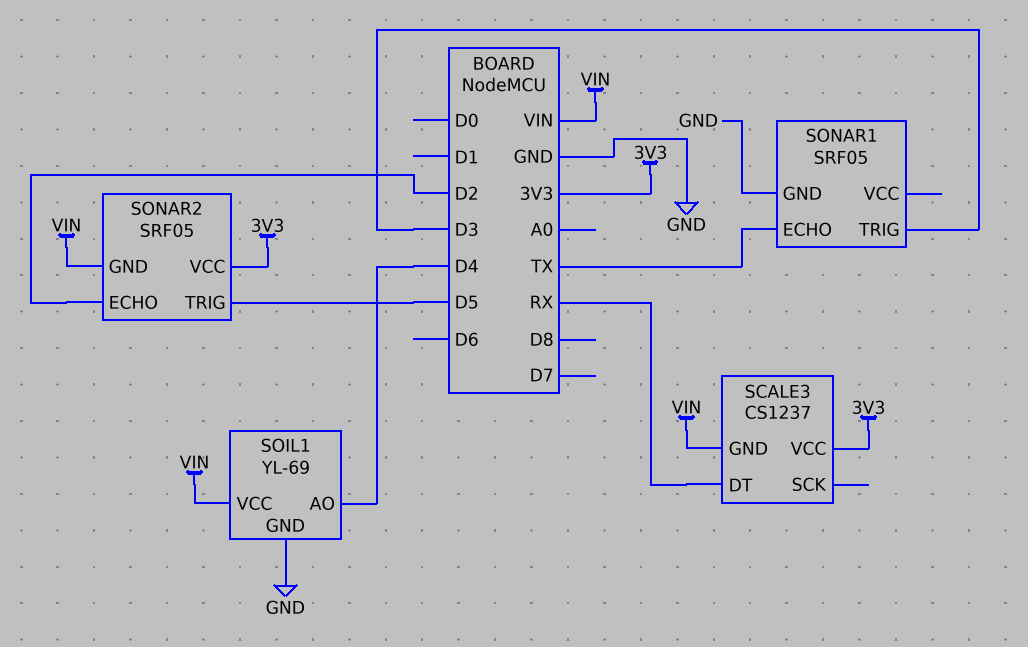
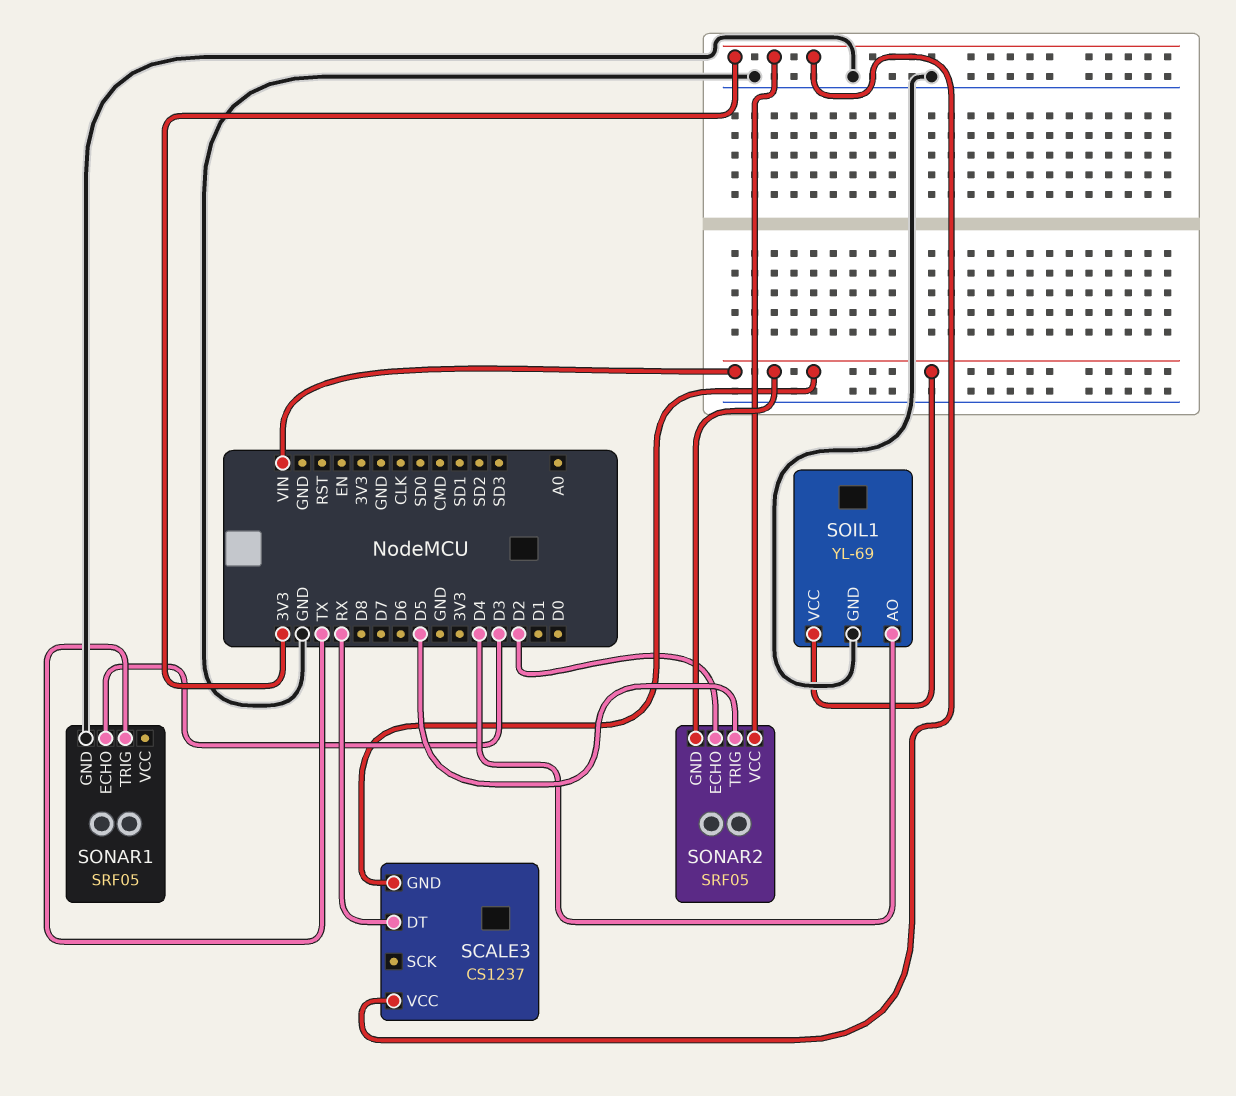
SONAR1 pin ECHO: TX -> D3
SONAR1 pin TRIG: D3 -> TX

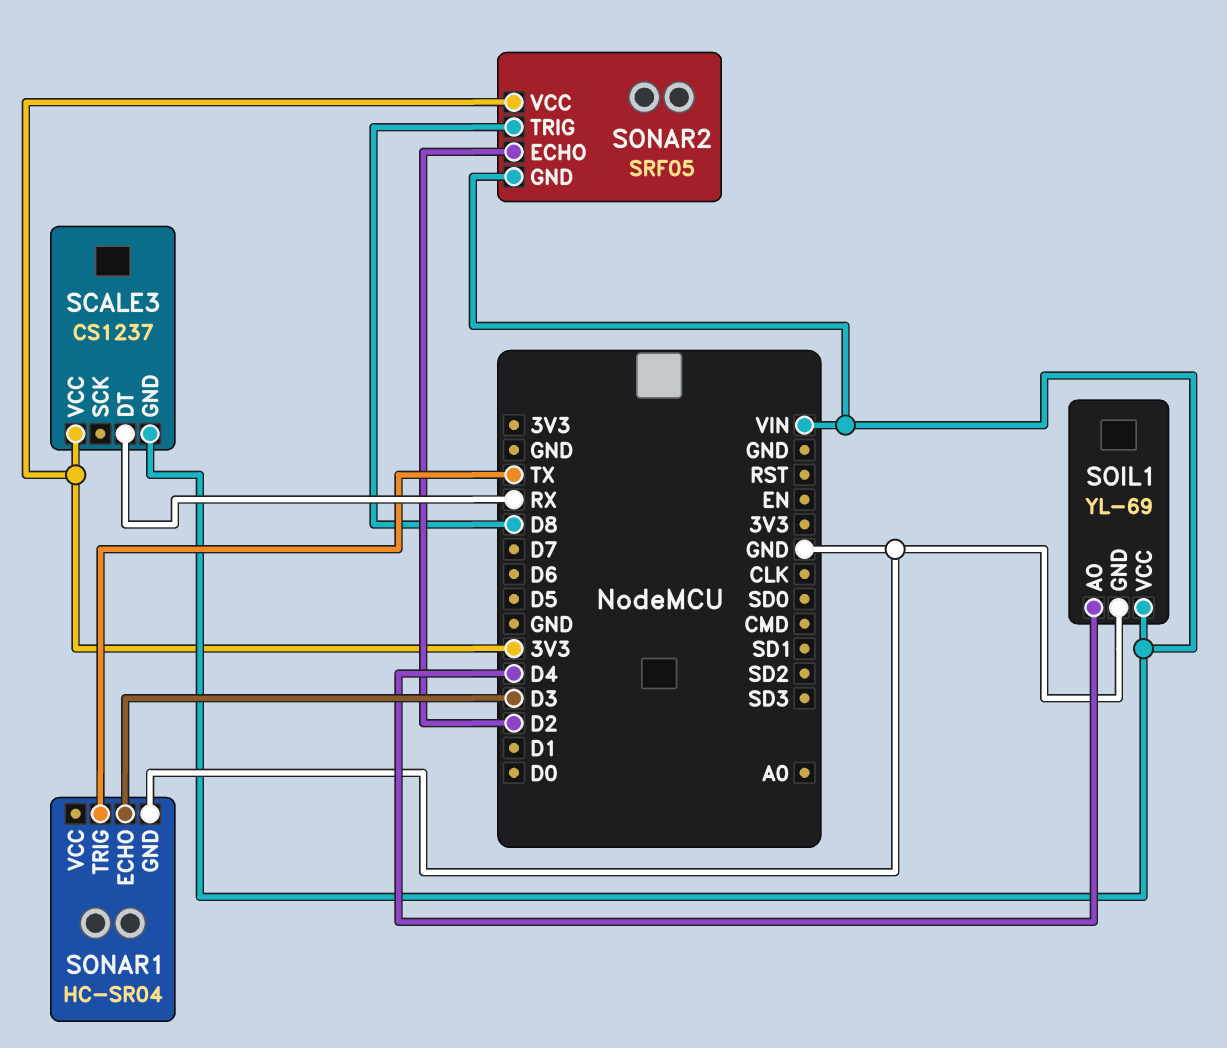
SONAR1: SRF05 -> HC-SR04
SONAR2 pin TRIG: D5 -> D8

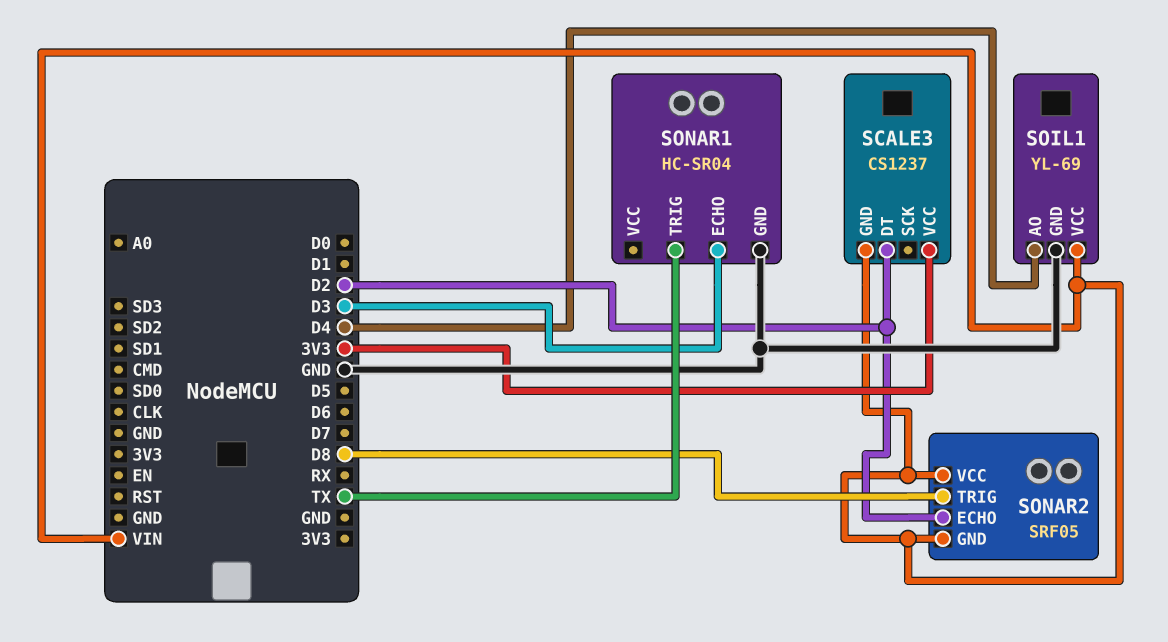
SCALE3 pin DT: RX -> D2
SONAR2 pin VCC: 3V3 -> VIN

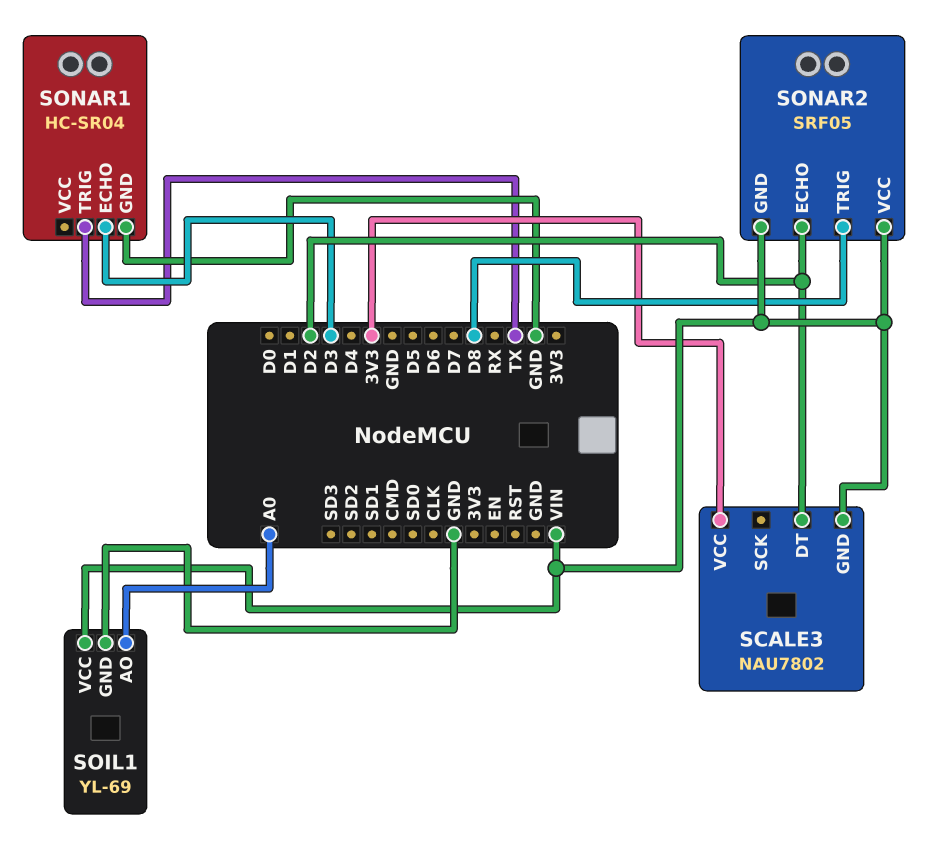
SCALE3: CS1237 -> NAU7802
SOIL1 pin AO: D4 -> A0

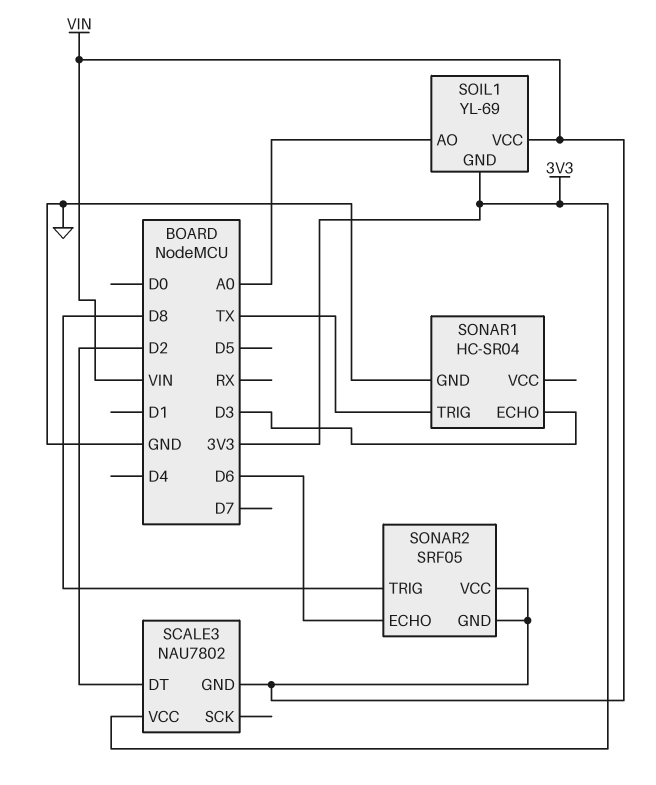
SOIL1 pin GND: GND -> 3V3
SONAR2 pin ECHO: D2 -> D6

